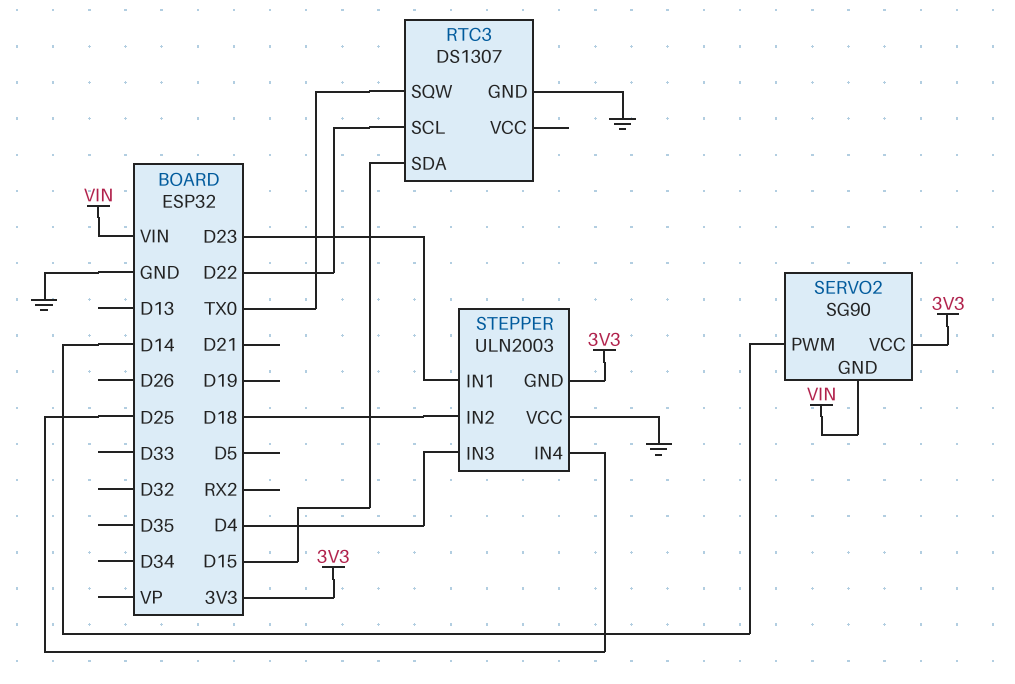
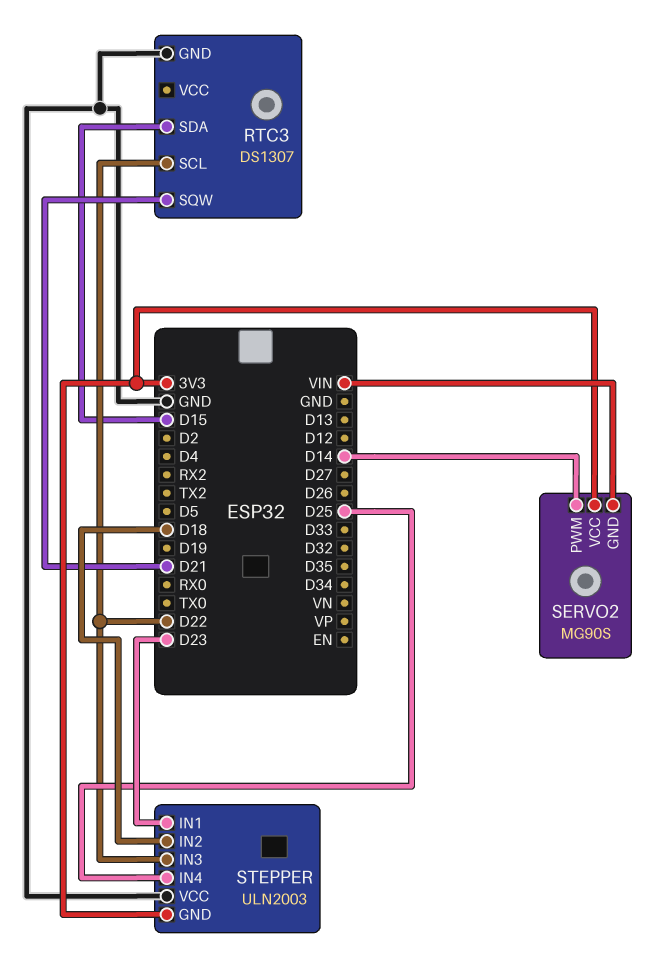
RTC3 pin SQW: TX0 -> D21
SERVO2: SG90 -> MG90S
STEPPER pin IN3: D4 -> D22

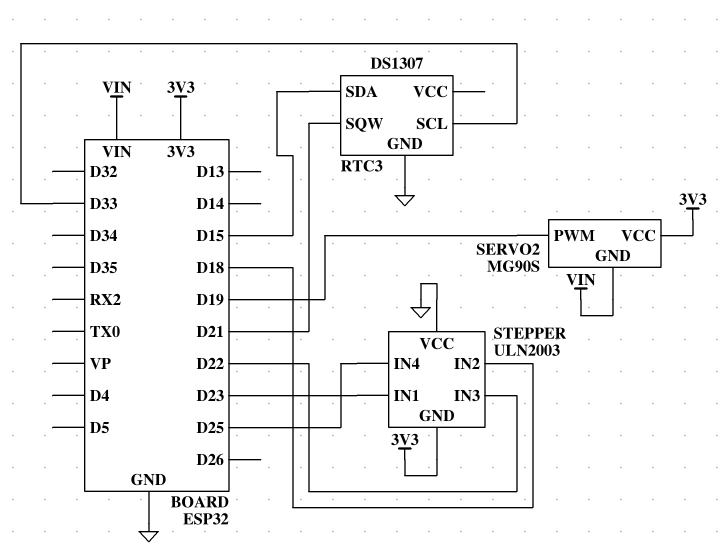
RTC3 pin SCL: D22 -> D33
SERVO2 pin PWM: D14 -> D19

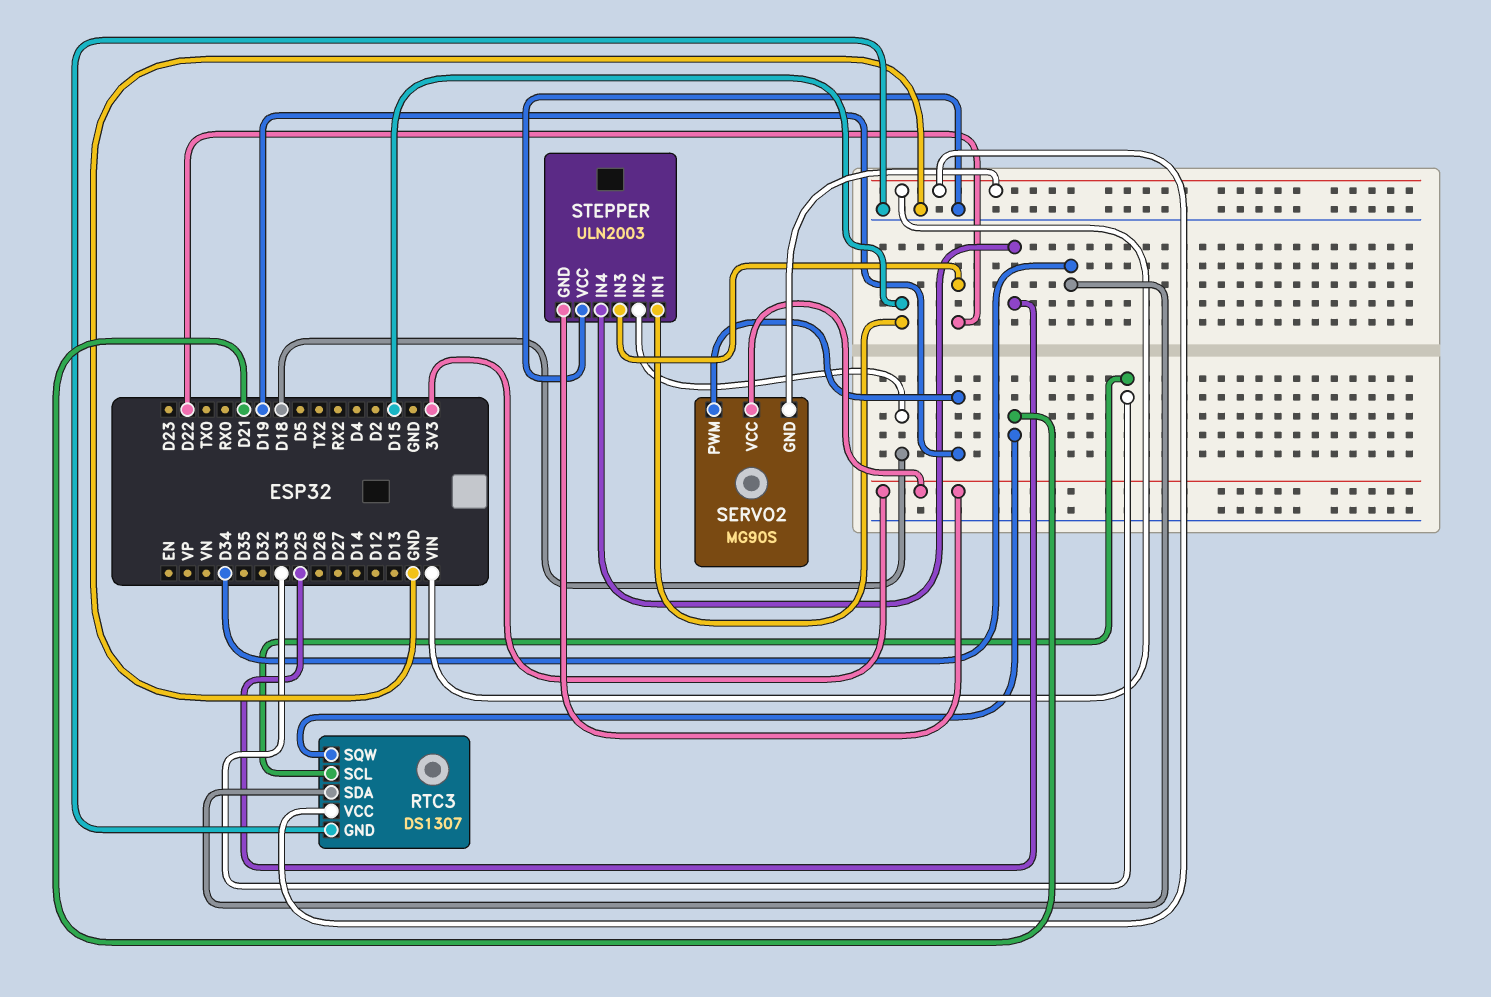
RTC3 pin SDA: D15 -> D34
RTC3 pin VCC: none -> VIN
STEPPER pin IN1: D23 -> D15

